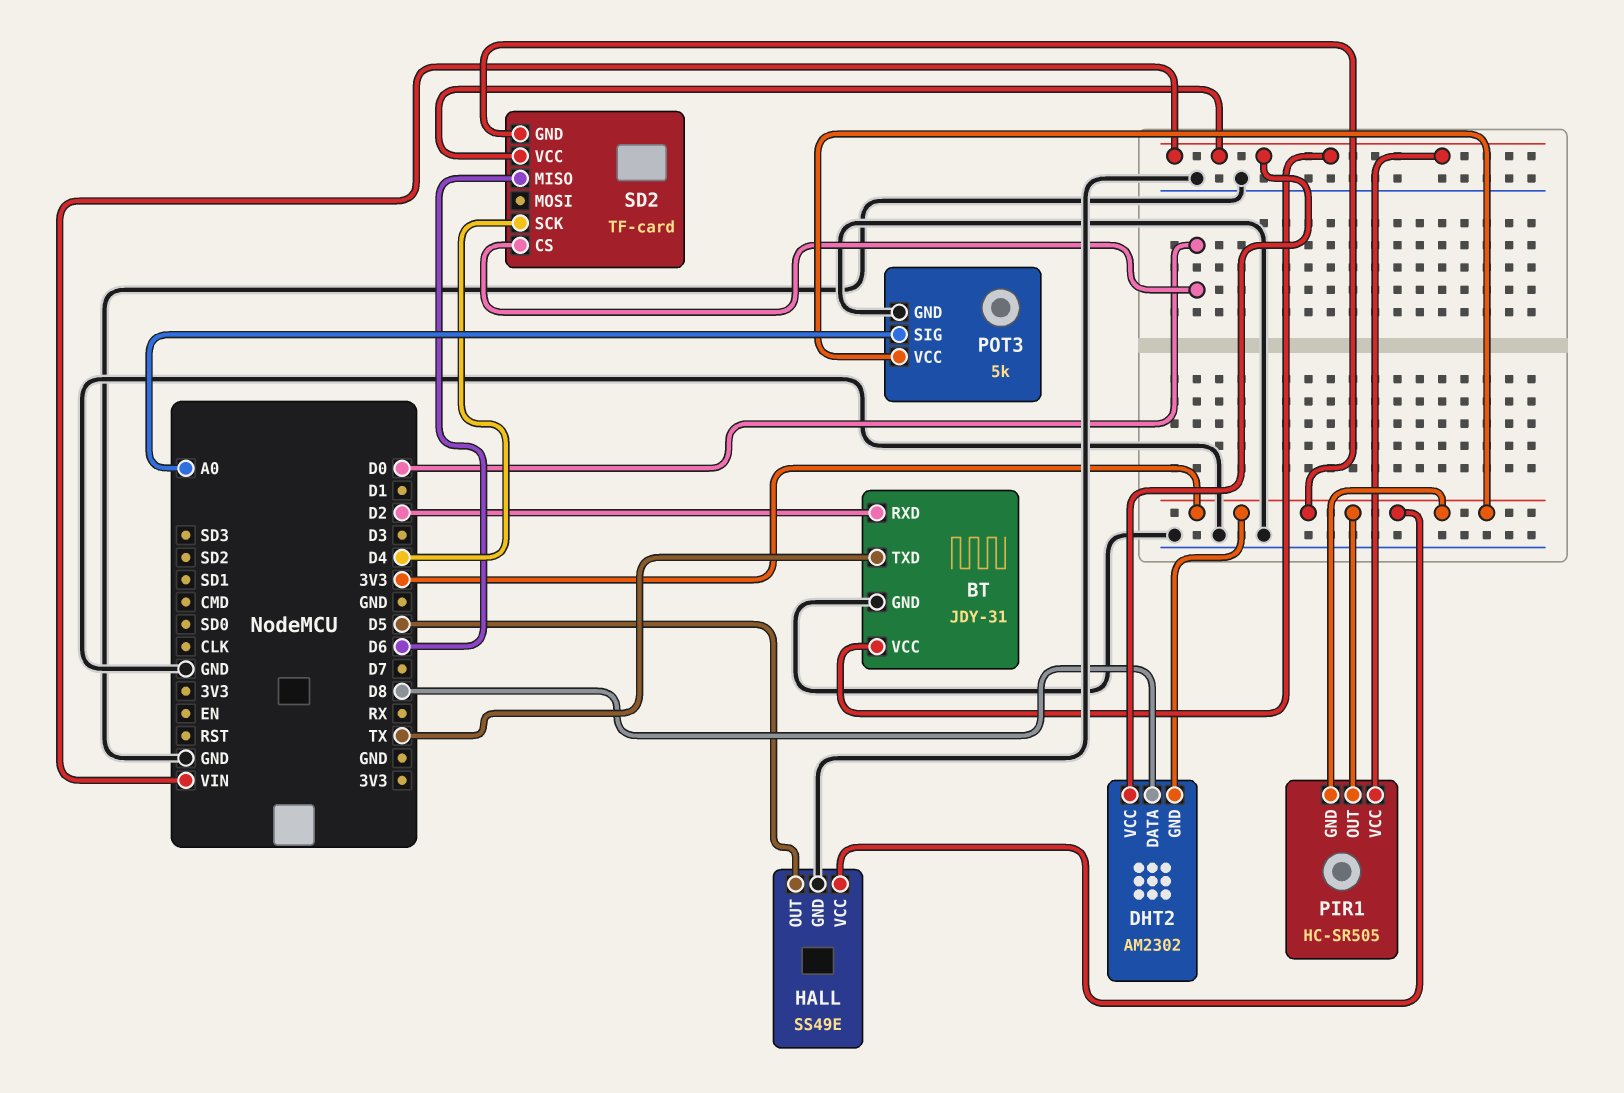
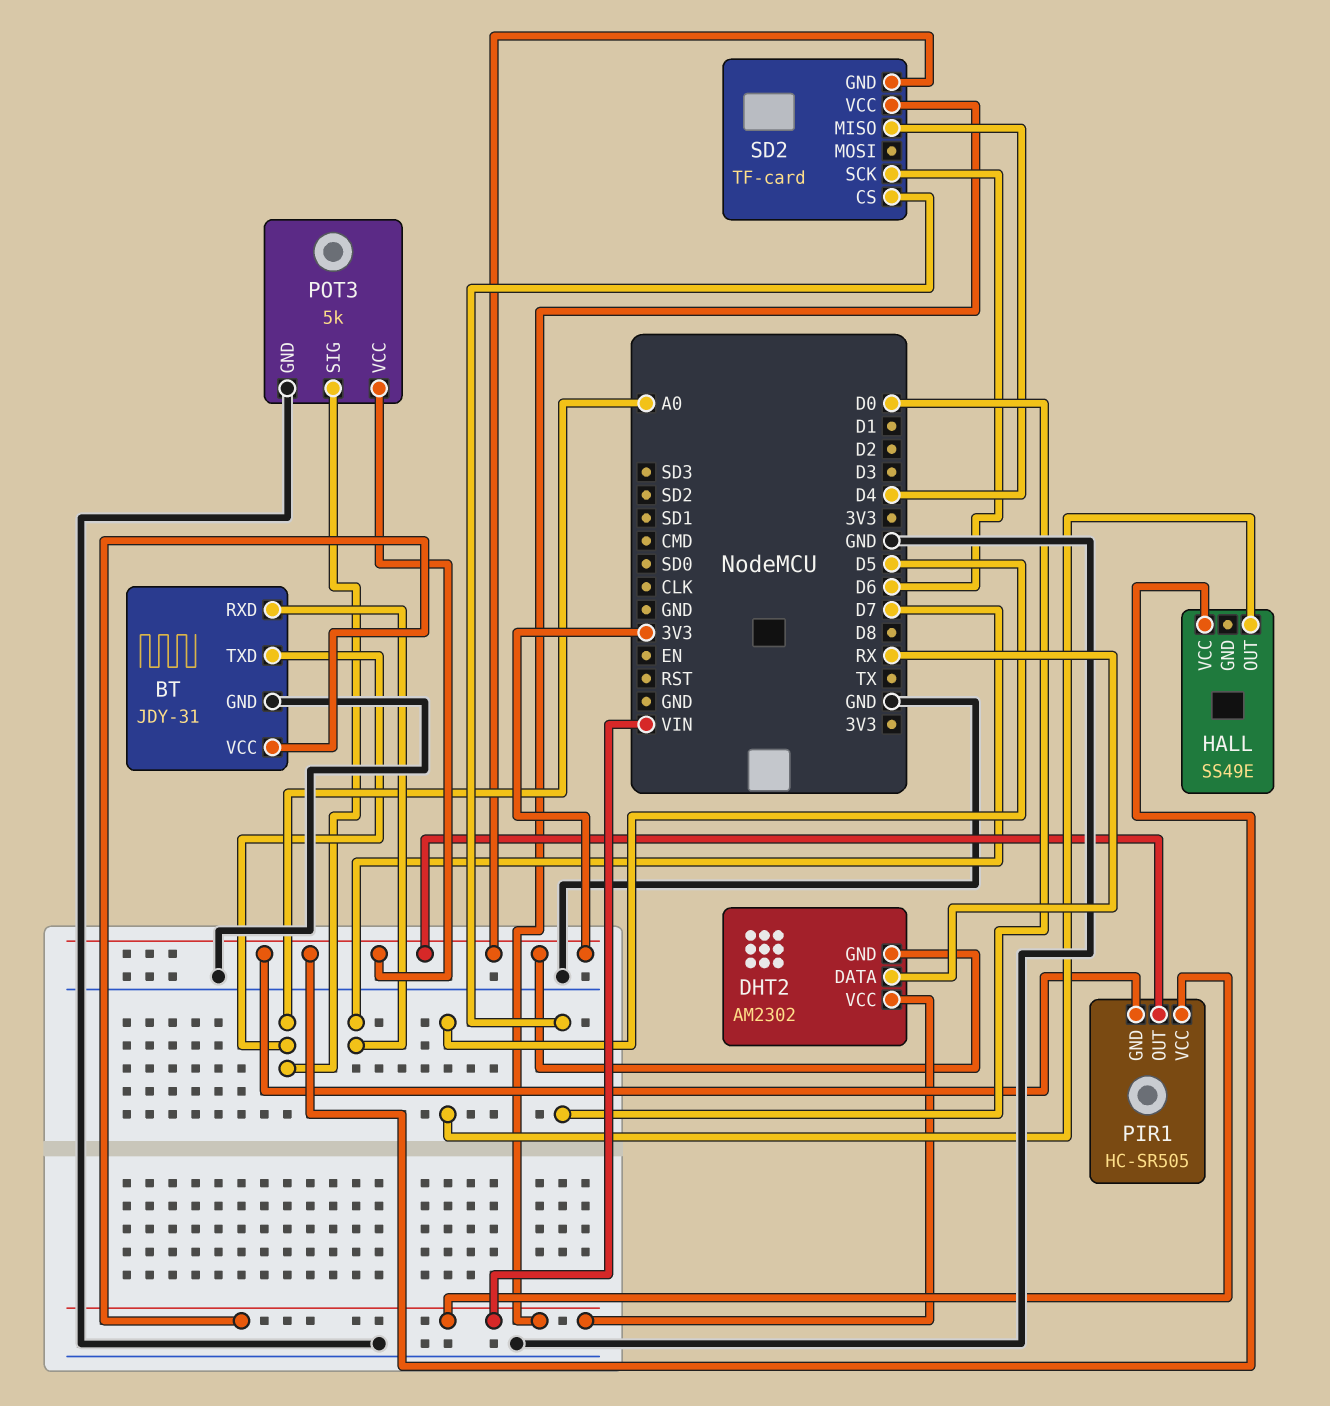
BT pin RXD: D2 -> D7
BT pin TXD: TX -> A0
DHT2 pin DATA: D8 -> RX
HALL pin GND: GND -> none
SD2 pin MISO: D6 -> D4
SD2 pin SCK: D4 -> D6

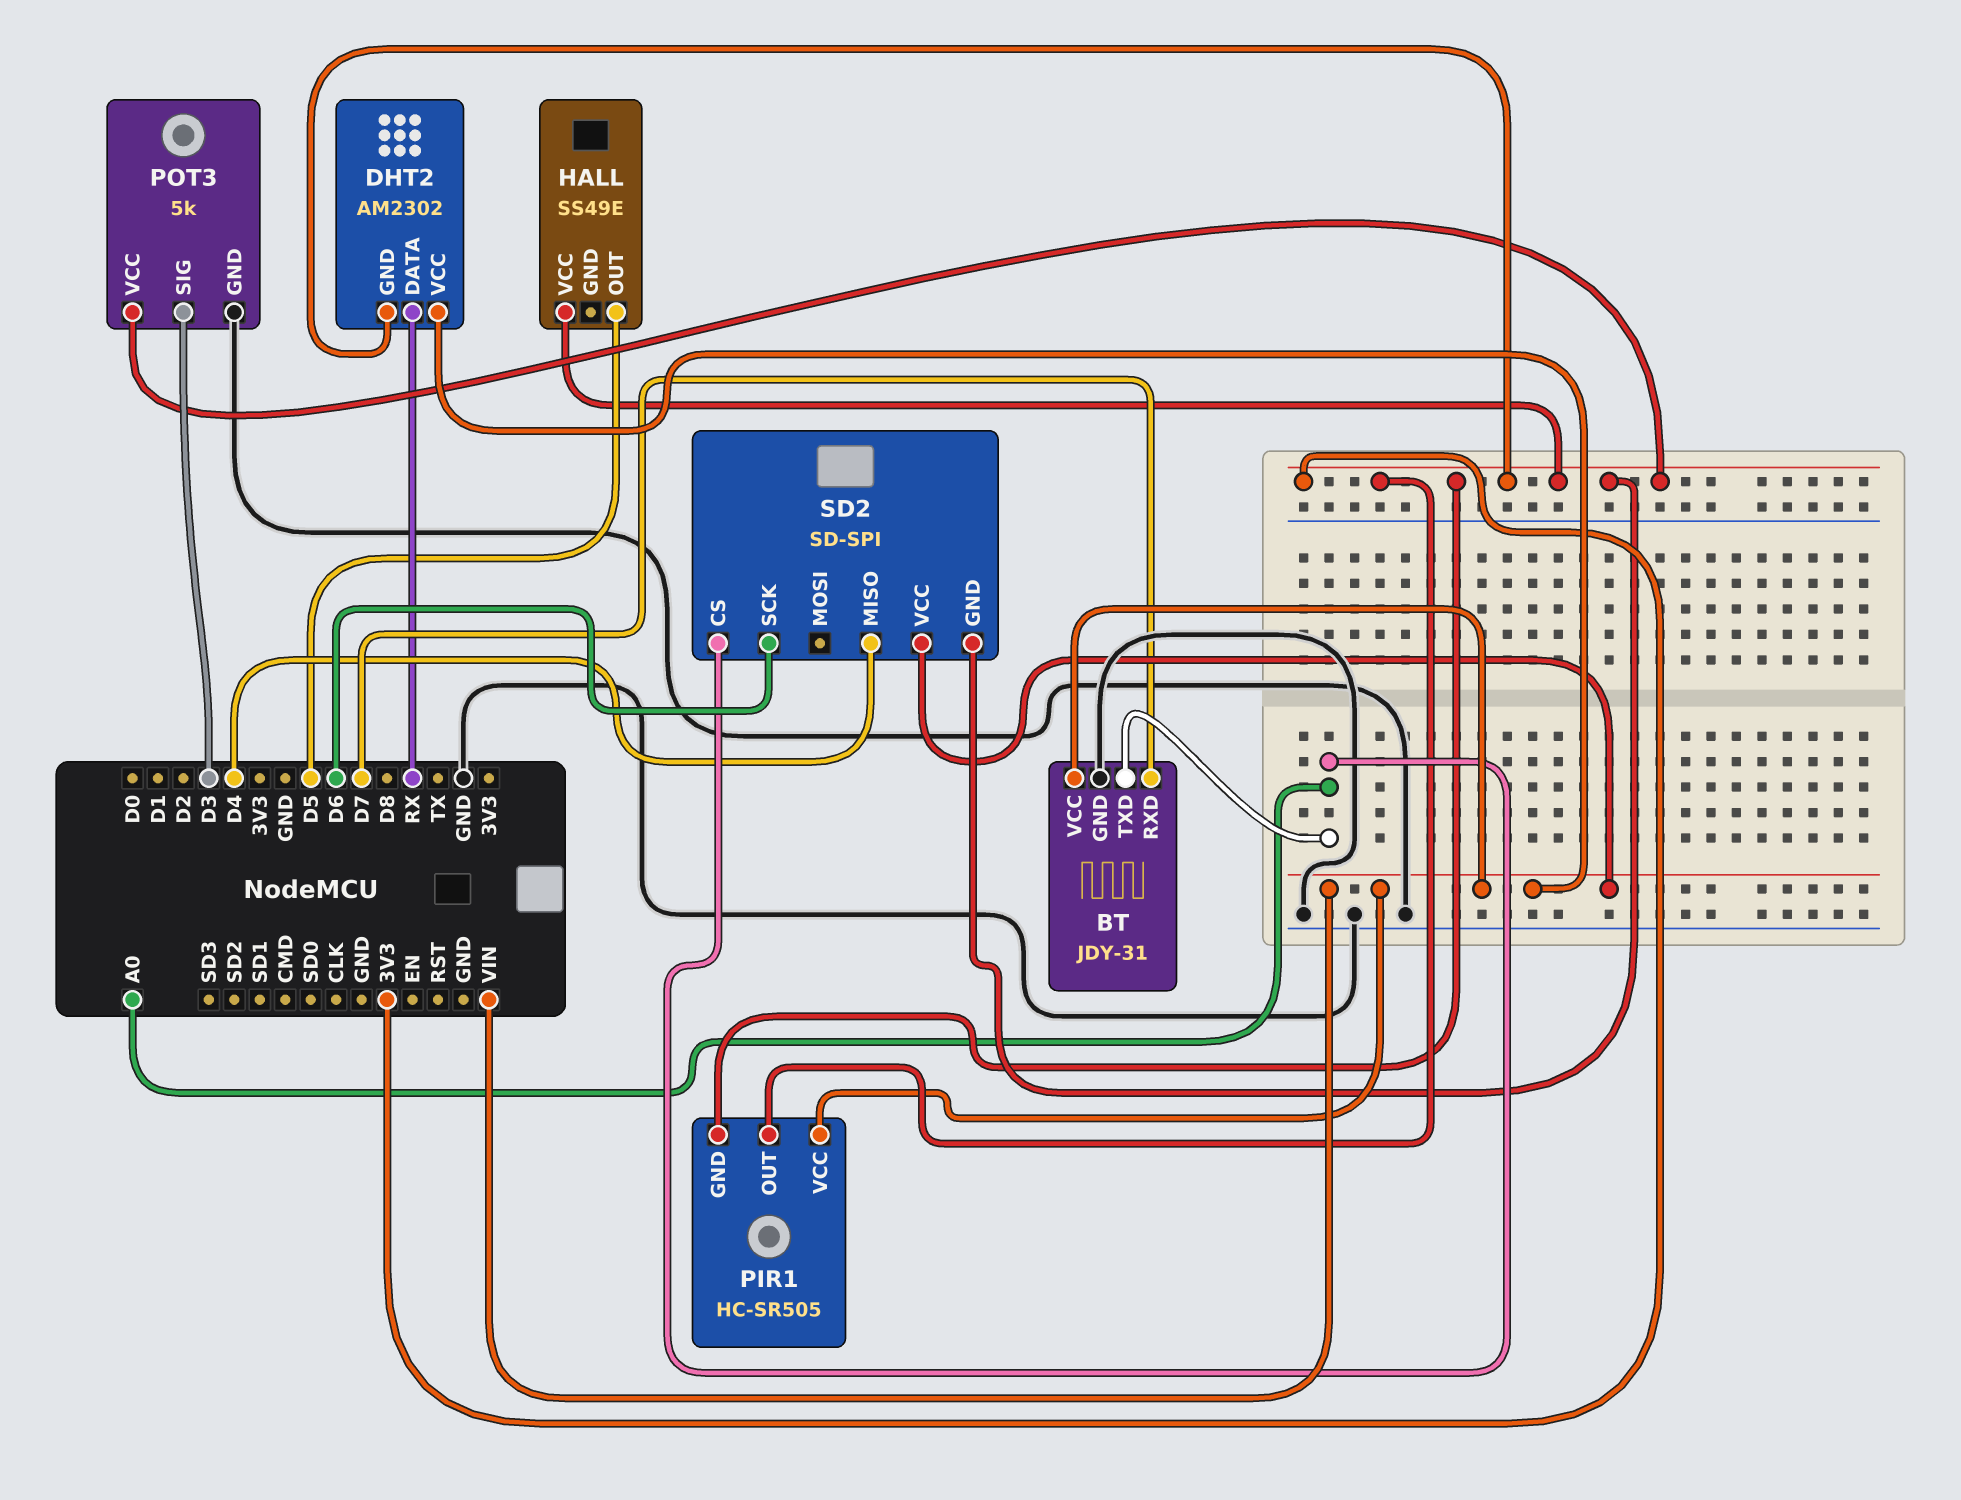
POT3 pin SIG: A0 -> D3
SD2: TF-card -> SD-SPI
SD2 pin CS: D0 -> A0

